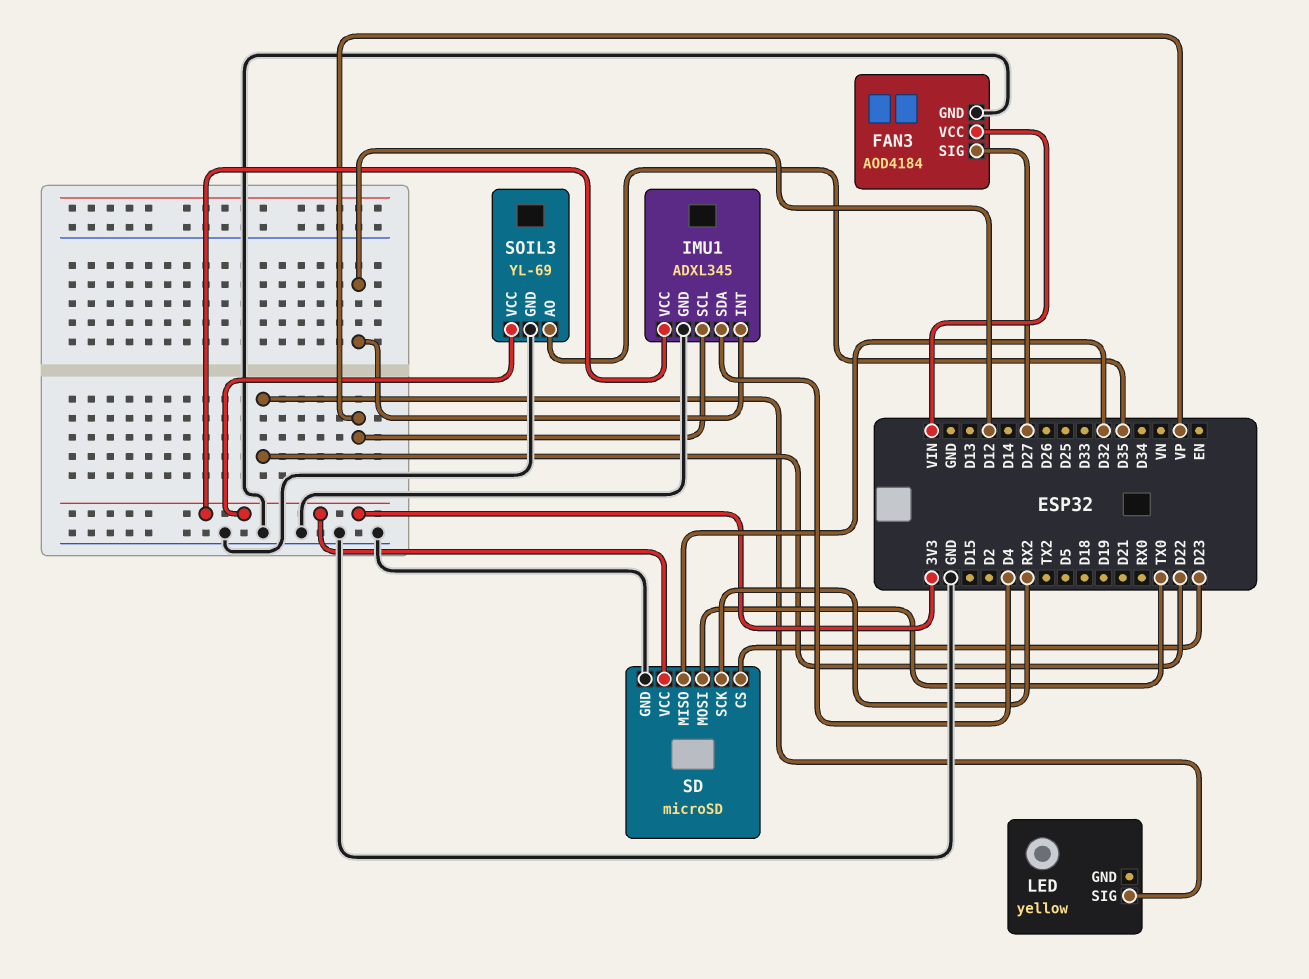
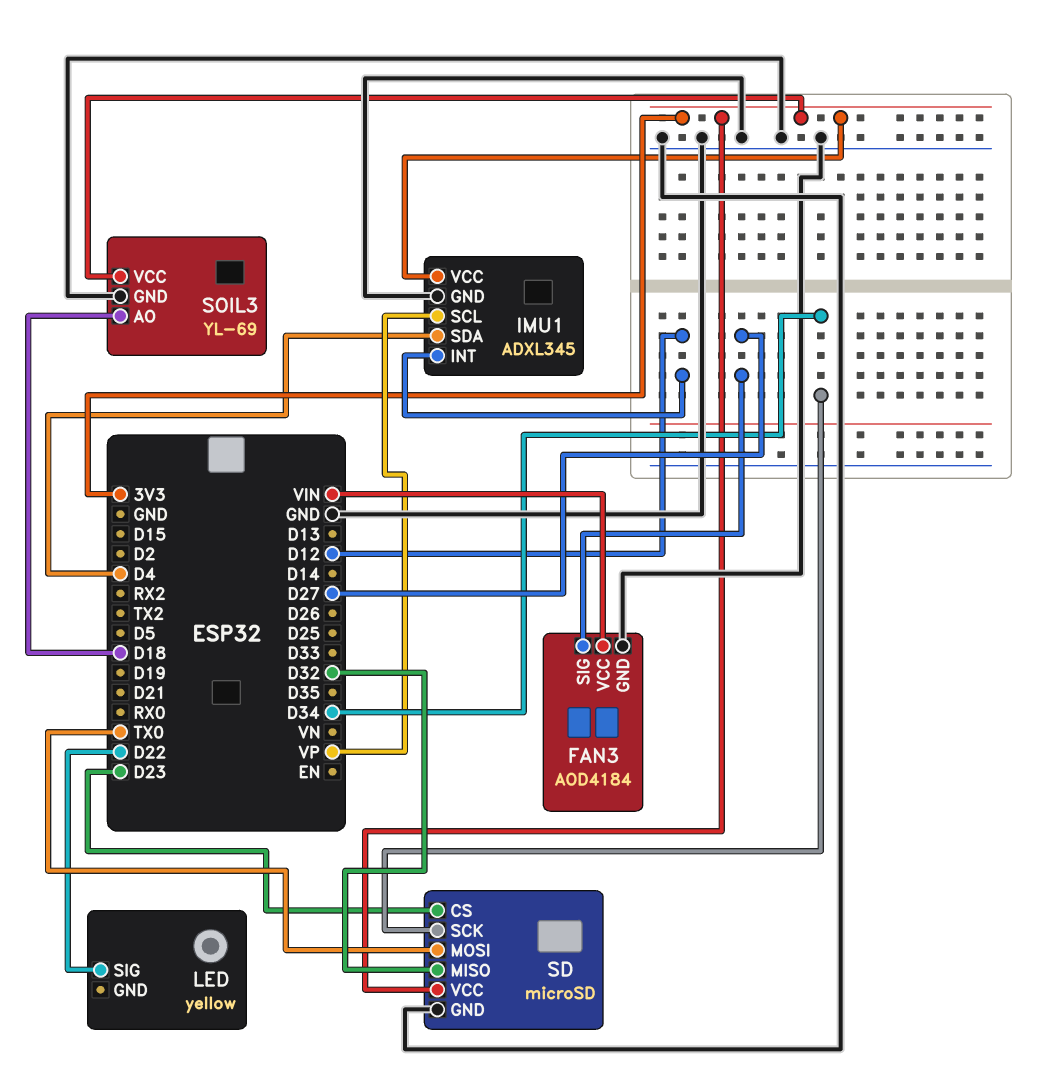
SD pin SCK: RX2 -> D34
SOIL3 pin AO: D35 -> D18

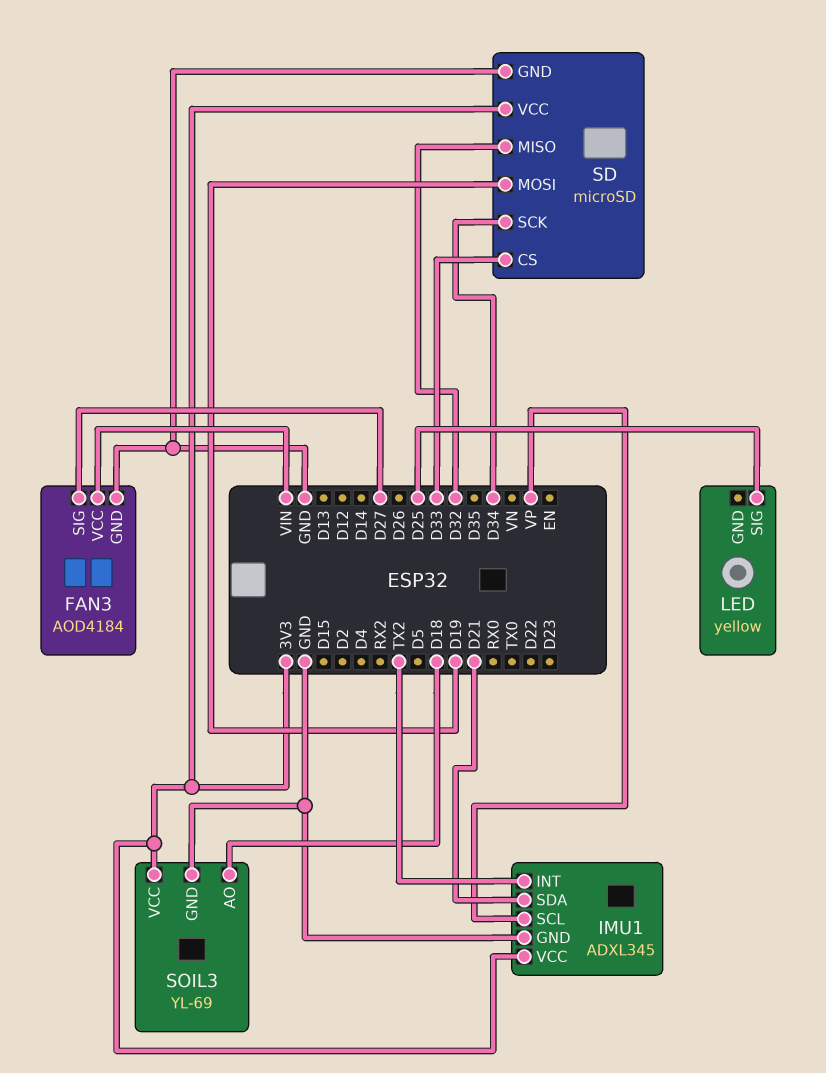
IMU1 pin INT: D12 -> TX2
IMU1 pin SDA: D4 -> D21
LED pin SIG: D22 -> D25
SD pin CS: D23 -> D33
SD pin MOSI: TX0 -> D19

